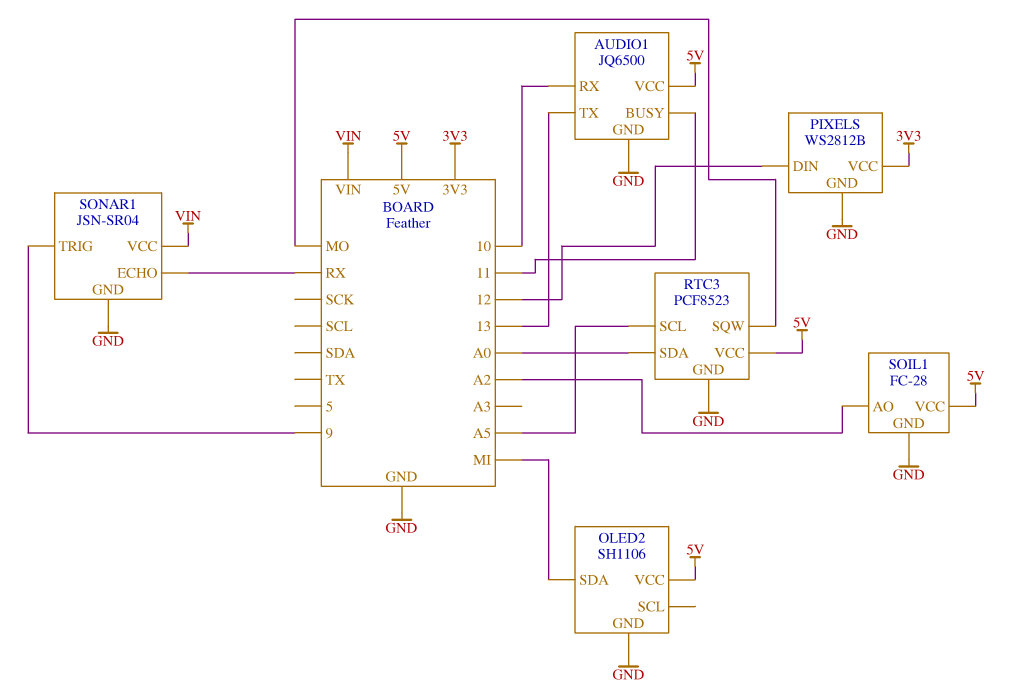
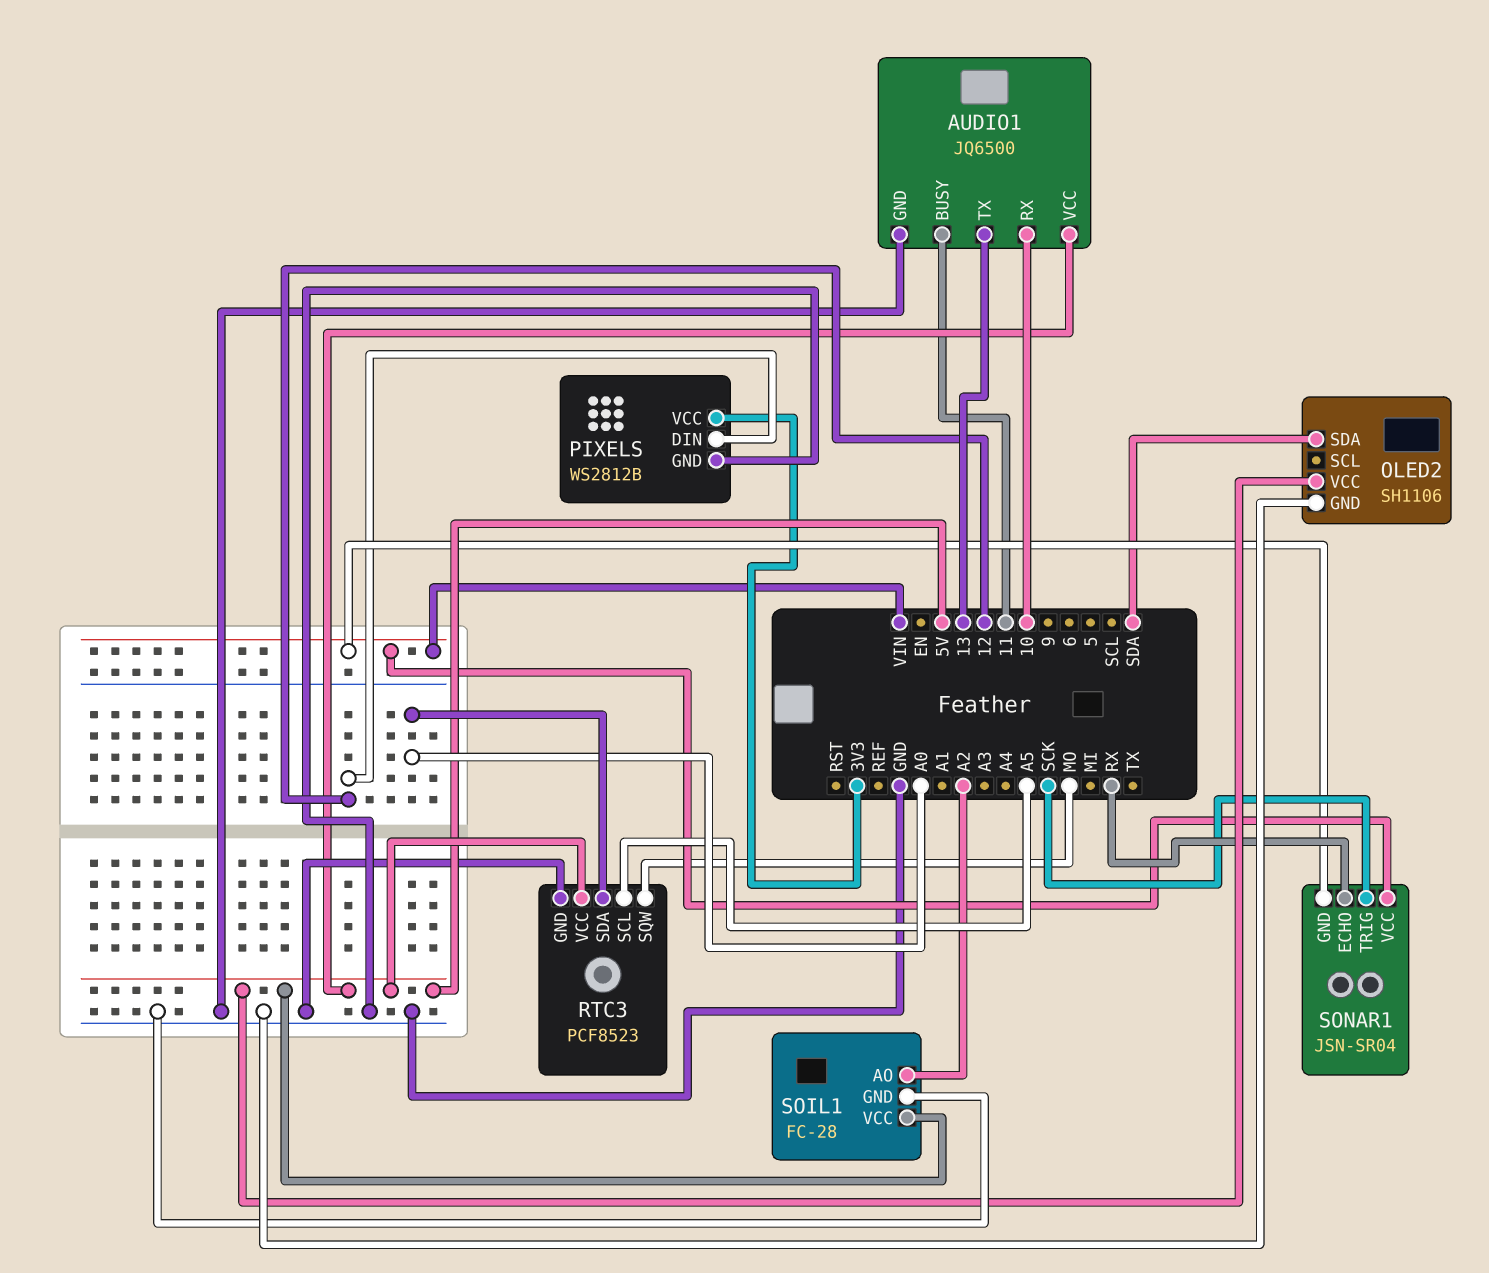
OLED2 pin SDA: MI -> SDA
SONAR1 pin GND: GND -> VIN
SONAR1 pin TRIG: 9 -> SCK

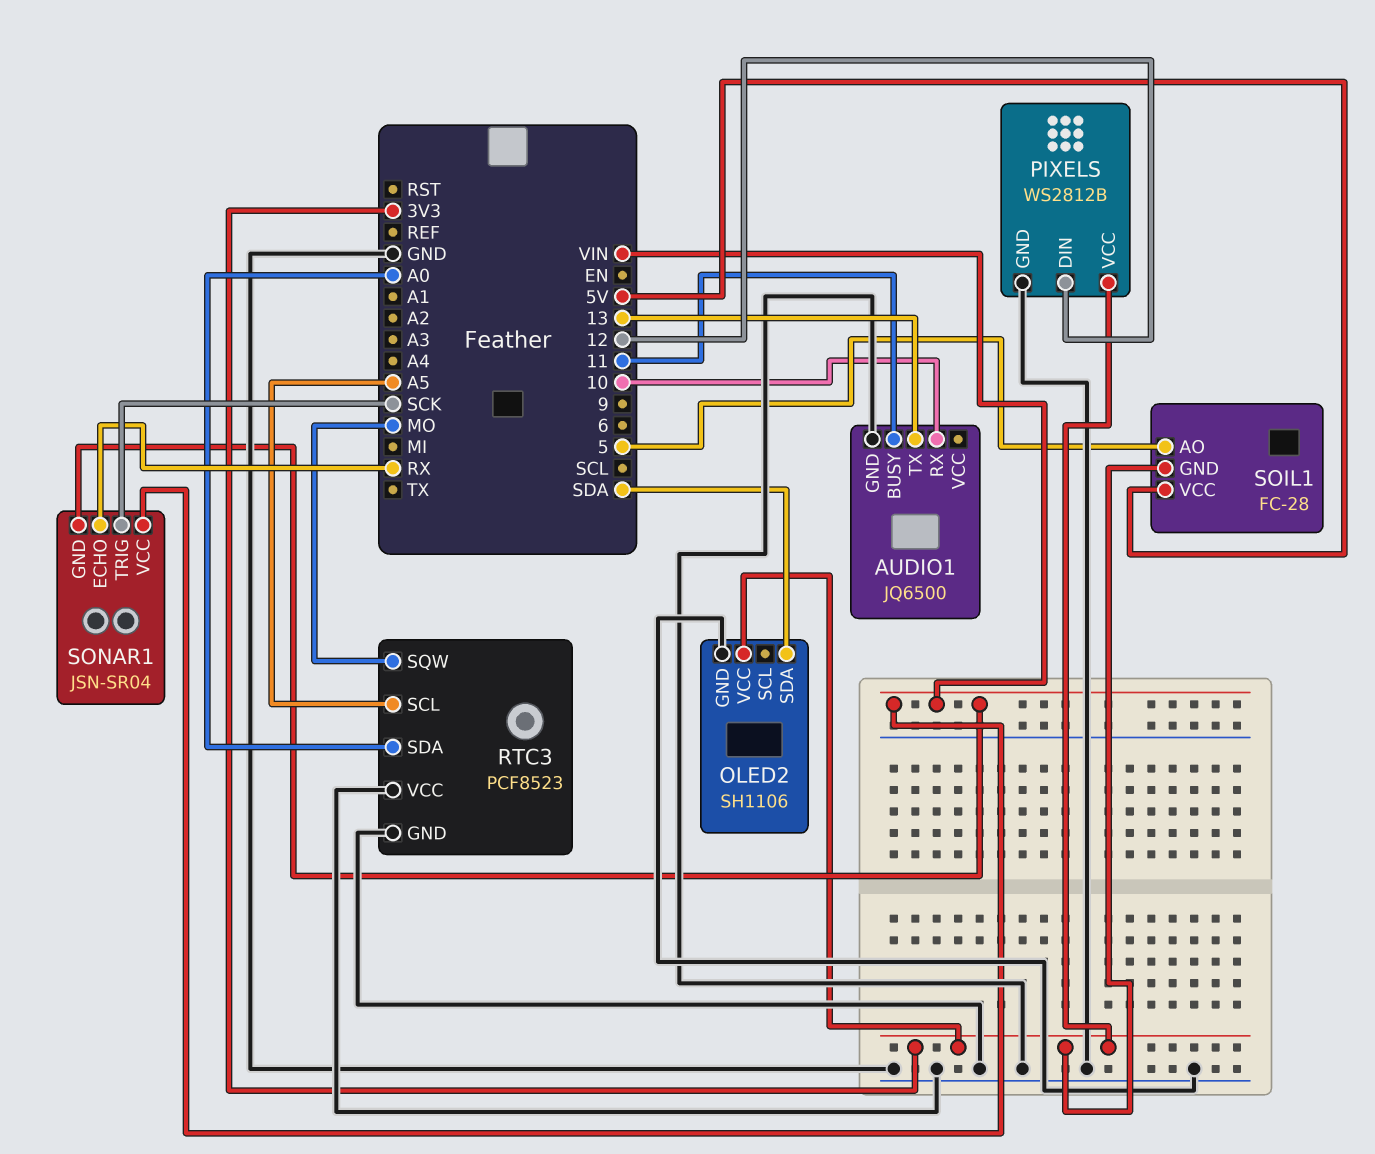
AUDIO1 pin VCC: 5V -> none
OLED2 pin VCC: 5V -> 3V3
RTC3 pin VCC: 5V -> GND
SOIL1 pin AO: A2 -> 5
SOIL1 pin GND: GND -> 3V3

